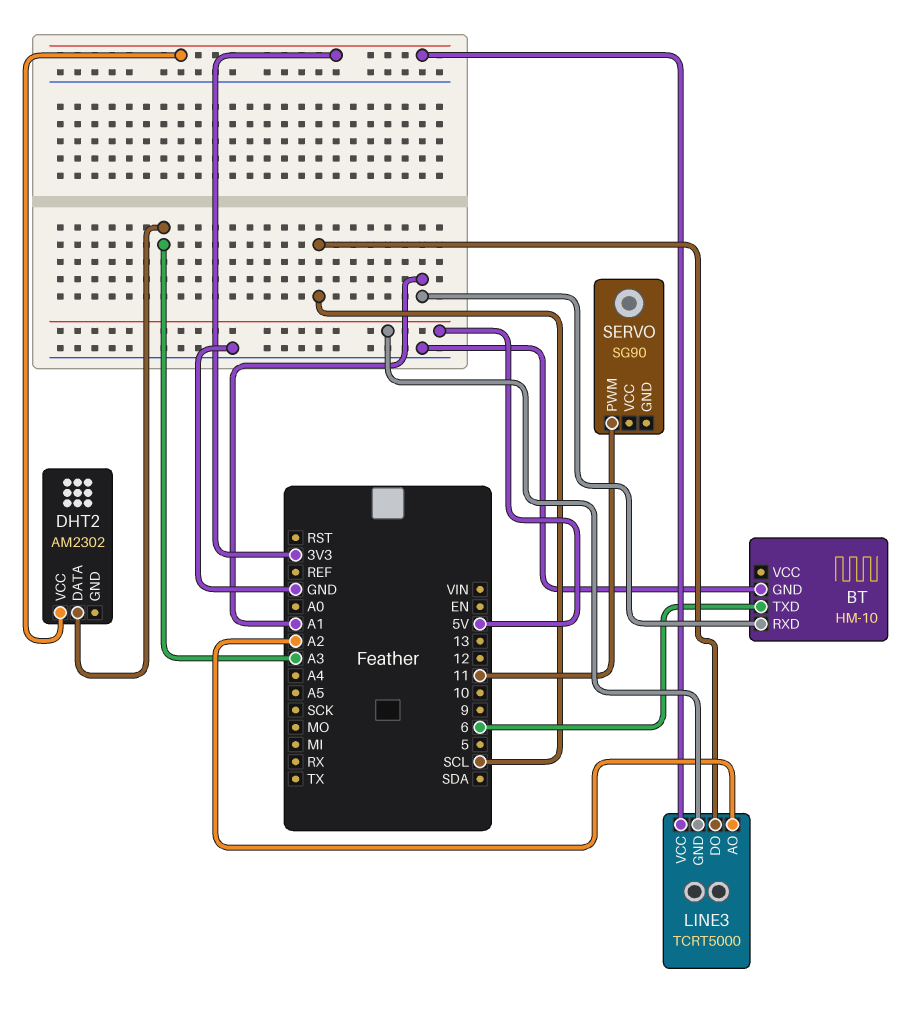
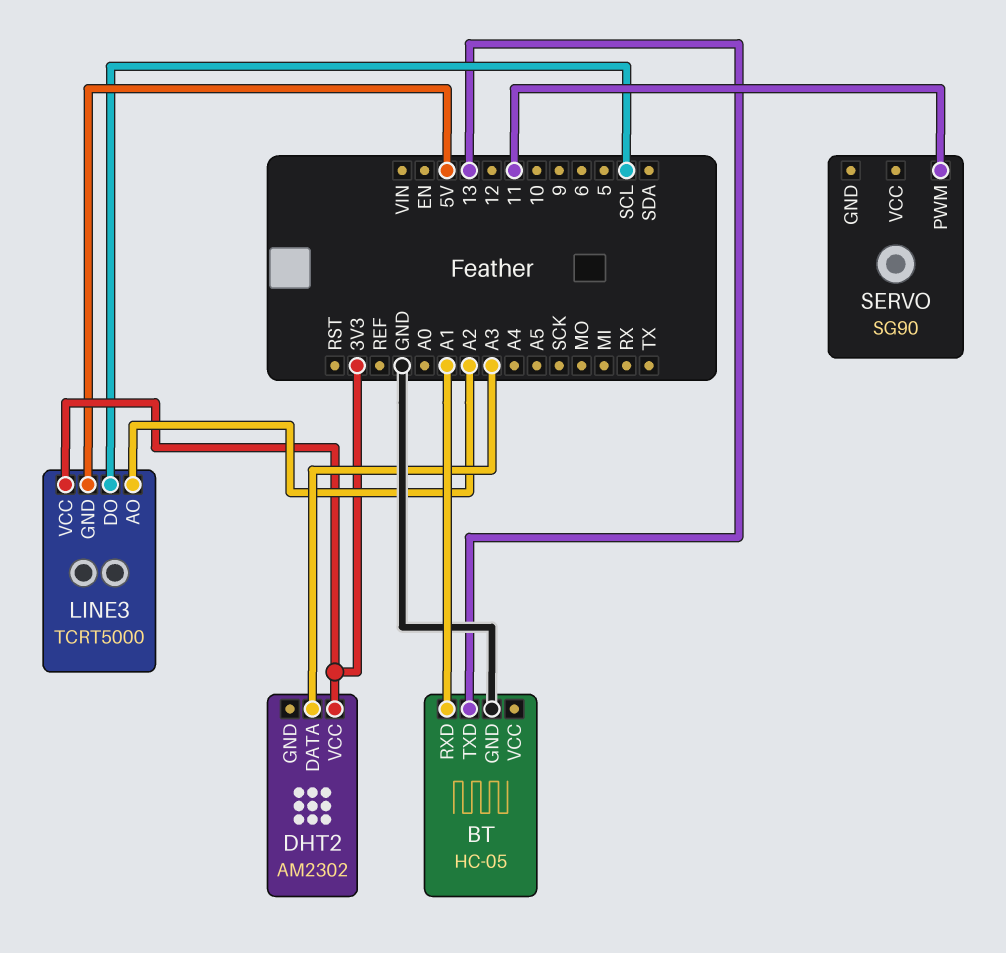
BT: HM-10 -> HC-05
BT pin TXD: 6 -> 13

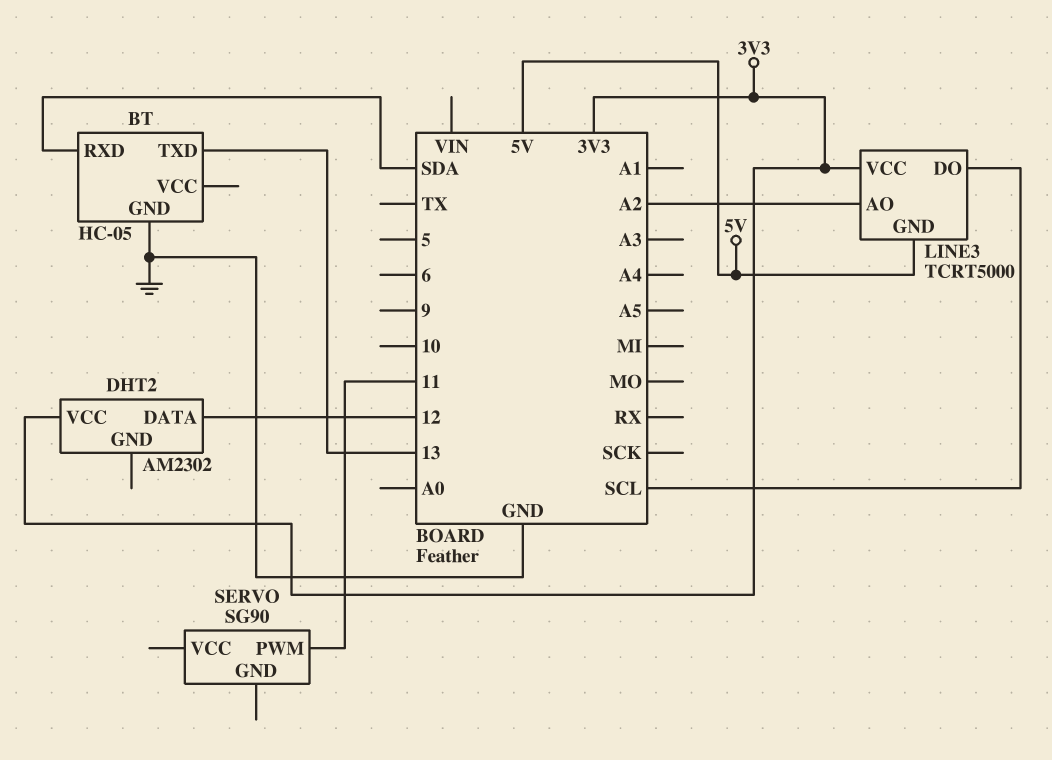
BT pin RXD: A1 -> SDA
DHT2 pin DATA: A3 -> 12

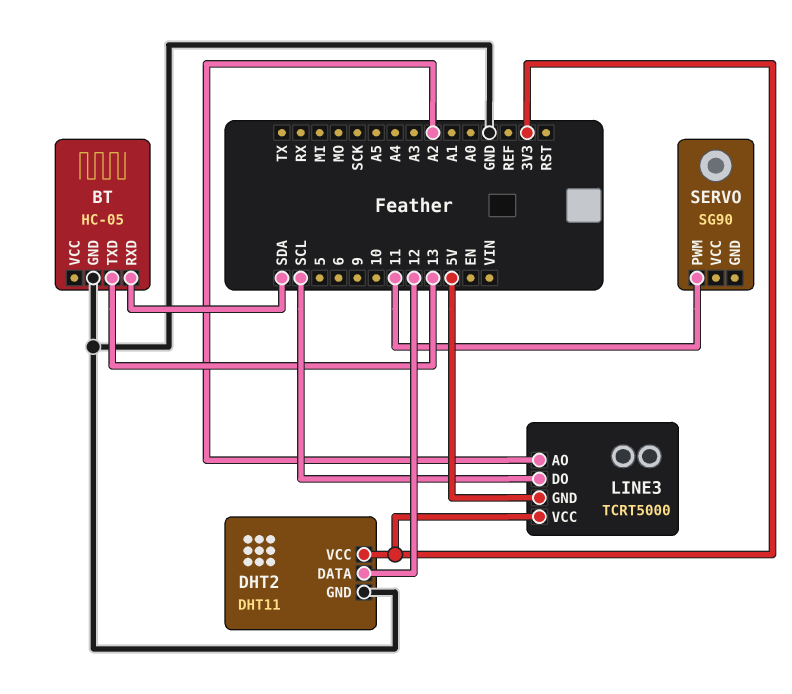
DHT2: AM2302 -> DHT11
DHT2 pin GND: none -> GND

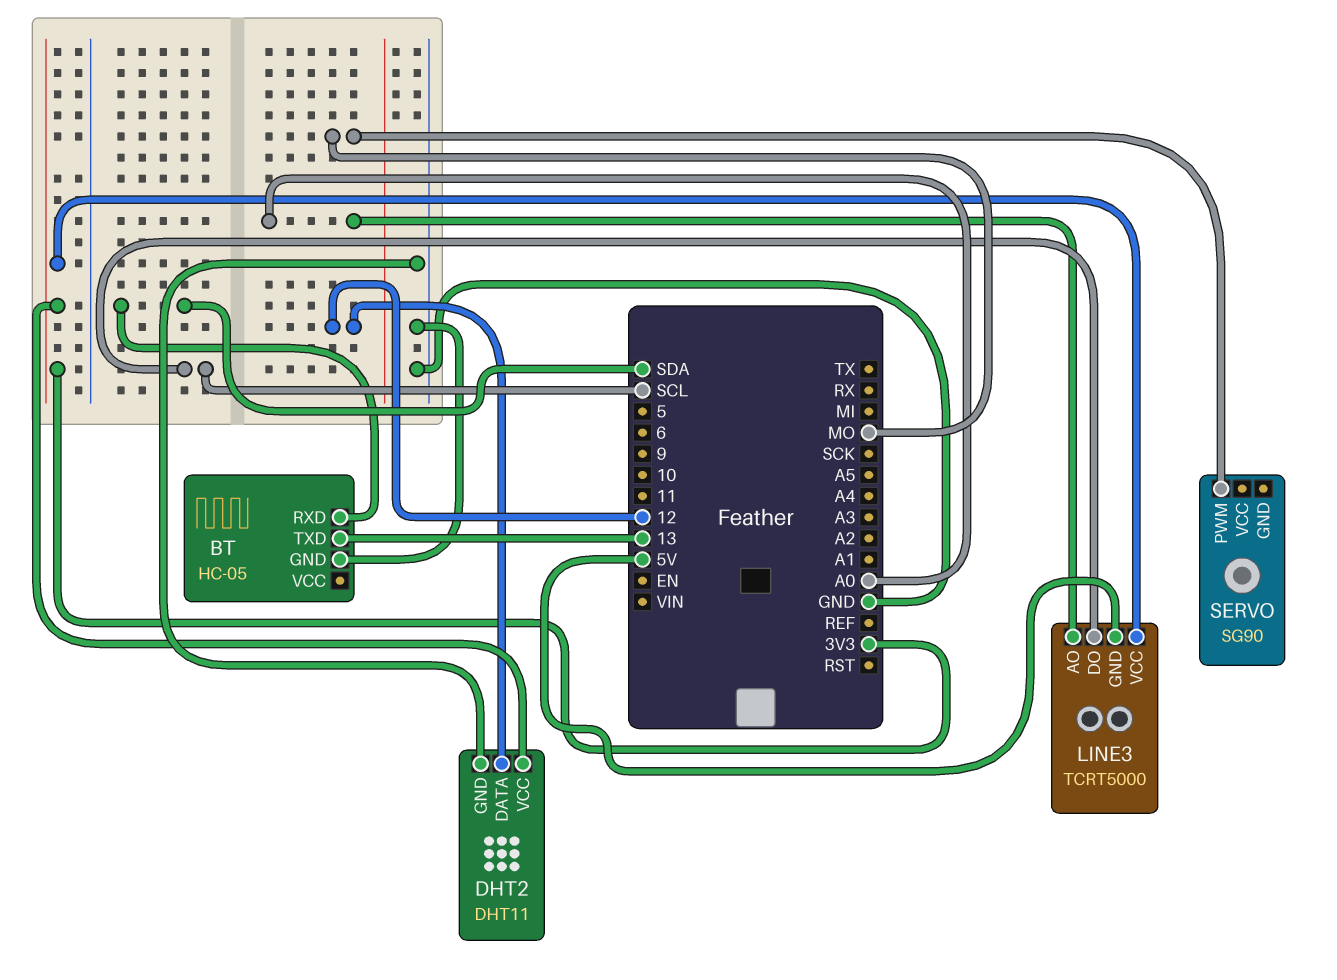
LINE3 pin AO: A2 -> A0
SERVO pin PWM: 11 -> MO

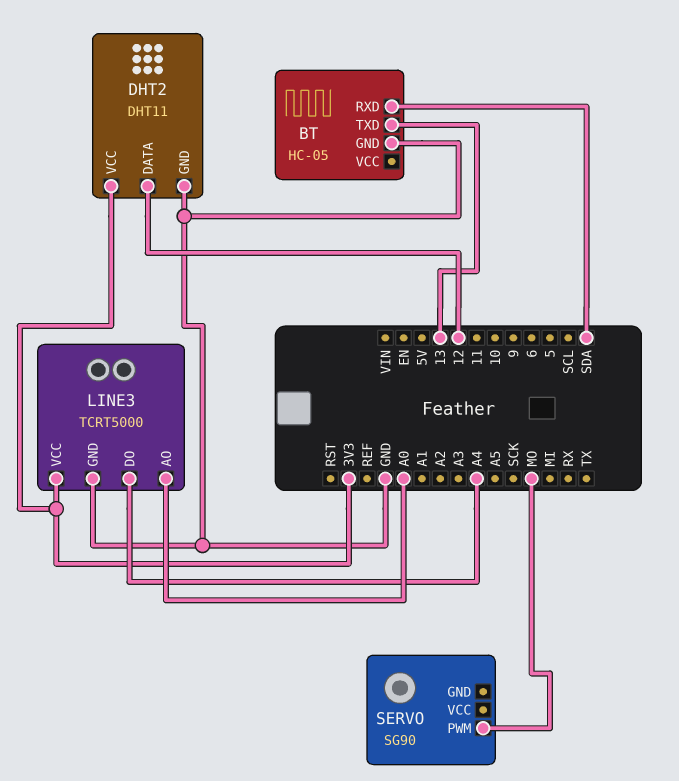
LINE3 pin DO: SCL -> A4
LINE3 pin GND: 5V -> GND

